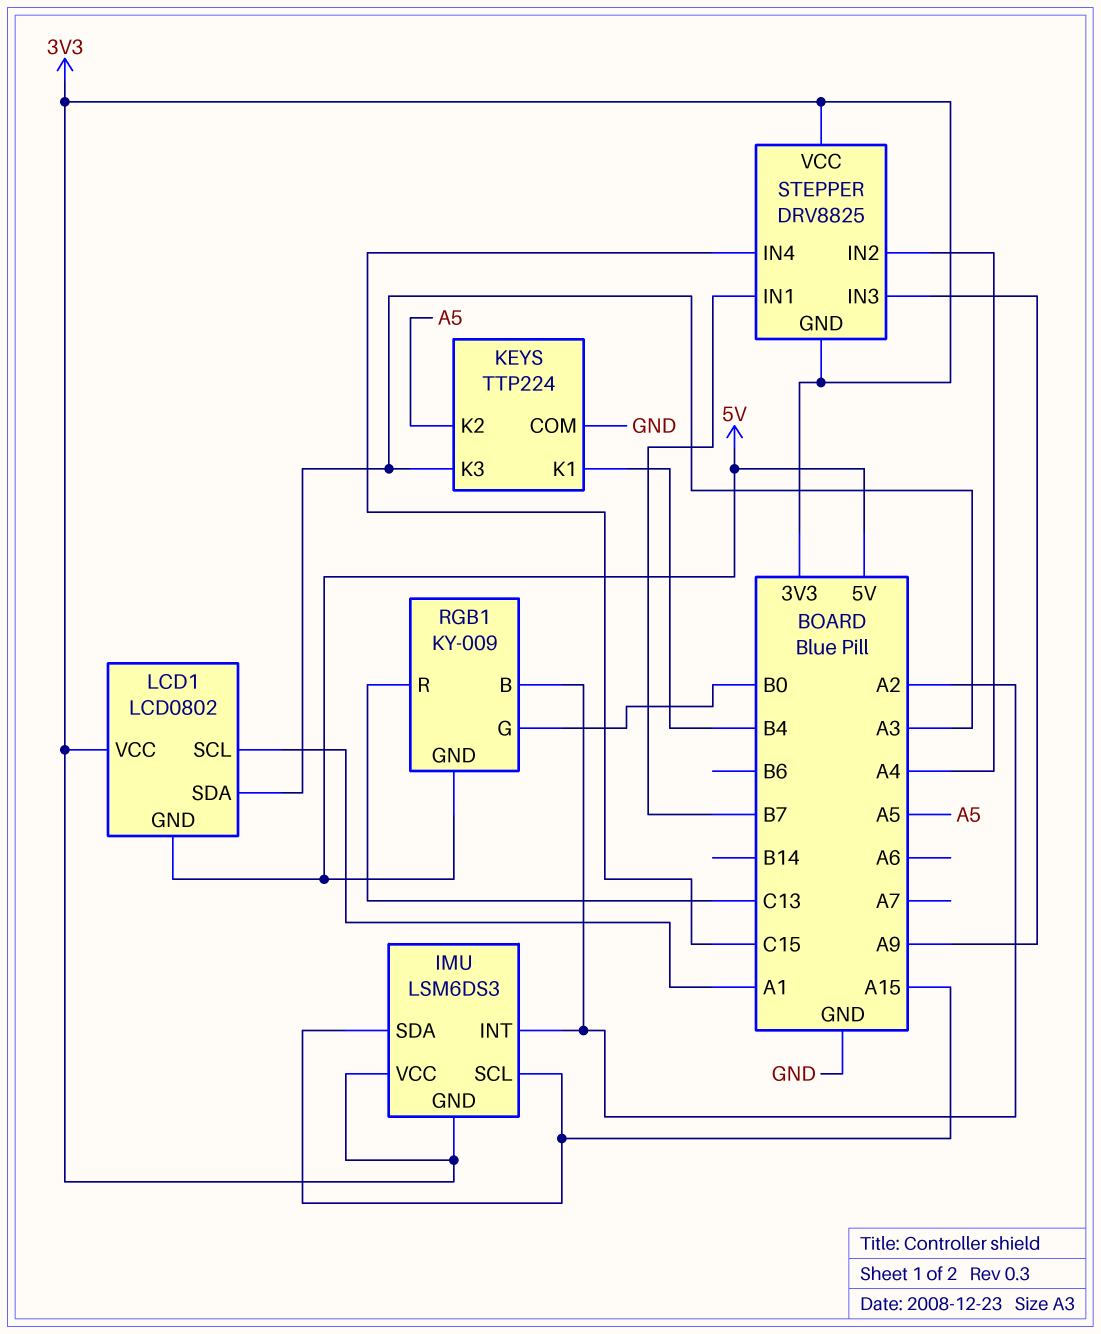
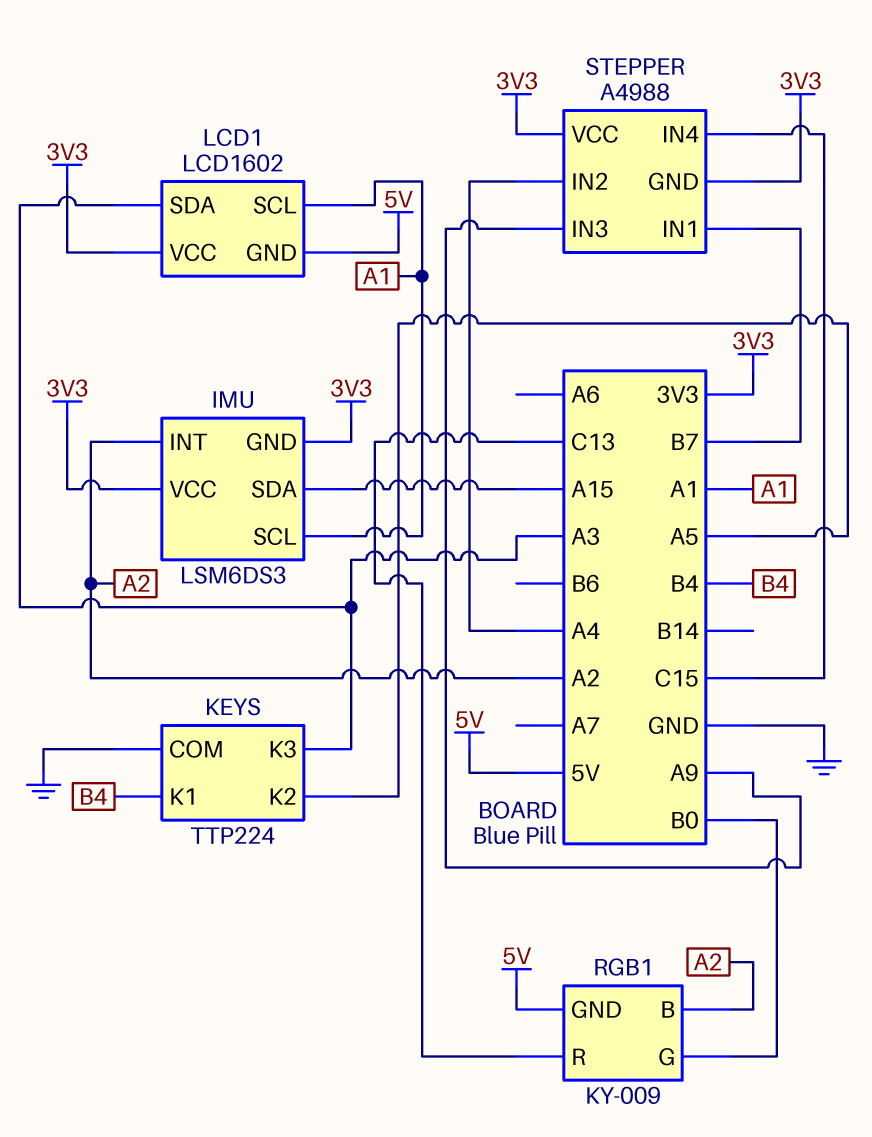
IMU pin SCL: A15 -> A1
LCD1: LCD0802 -> LCD1602
STEPPER: DRV8825 -> A4988

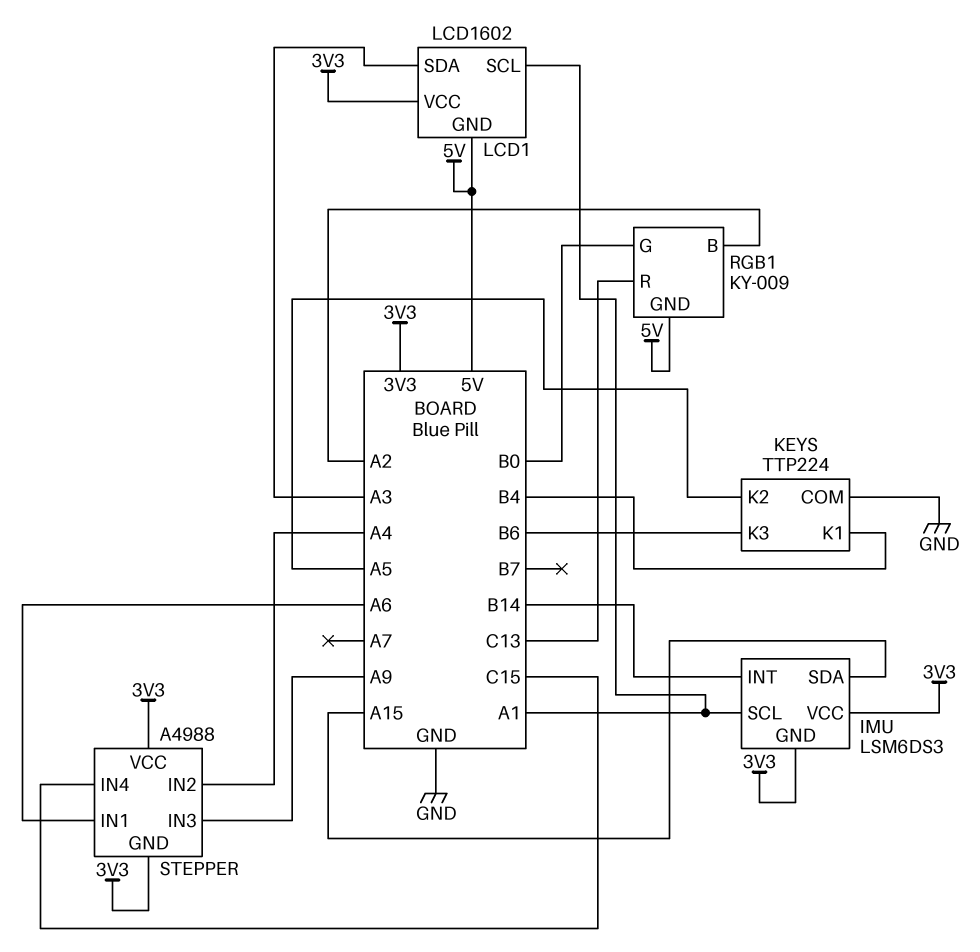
IMU pin INT: A2 -> B14
KEYS pin K3: A3 -> B6
STEPPER pin IN1: B7 -> A6

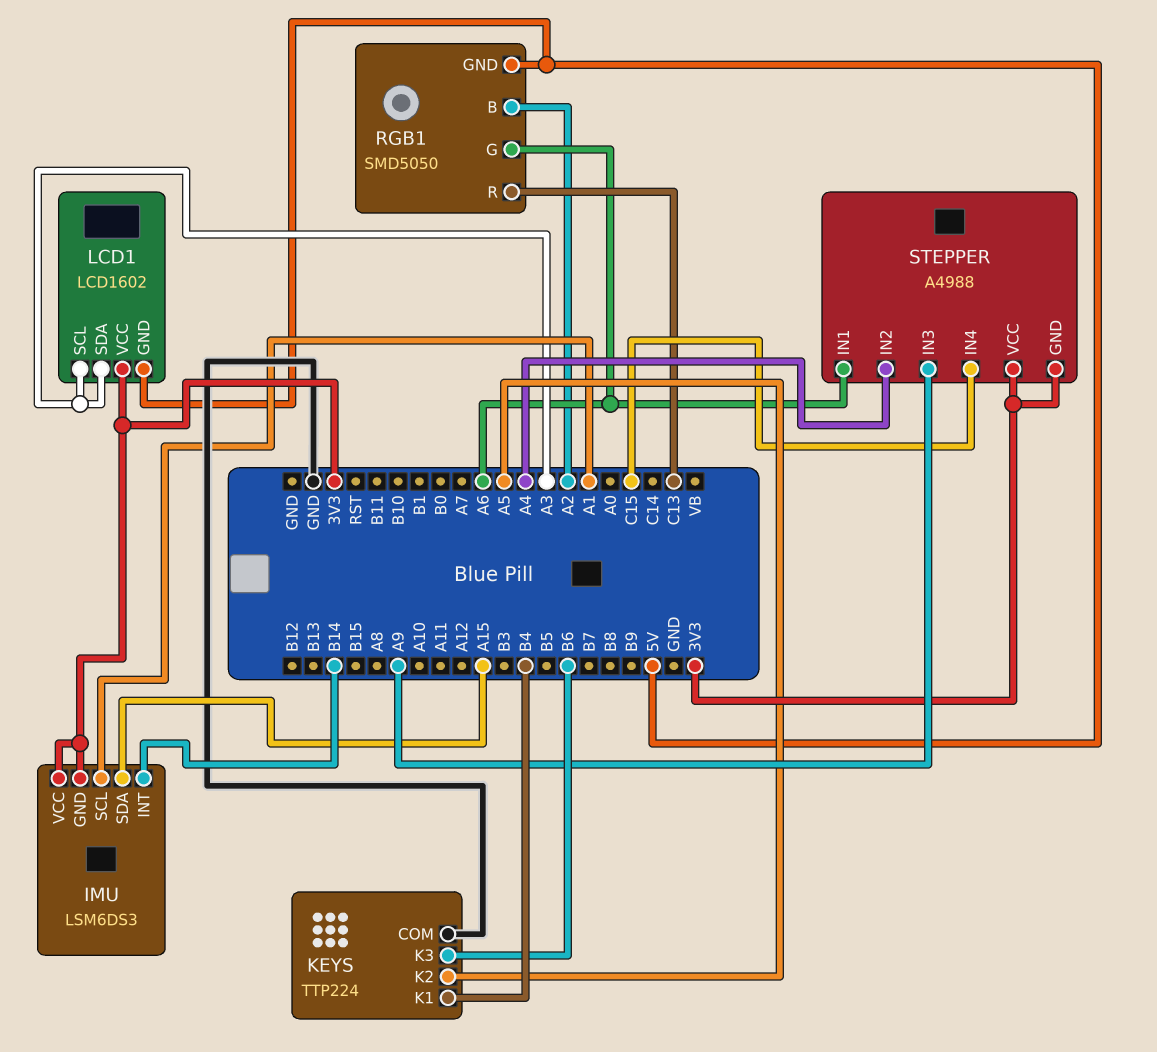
LCD1 pin SCL: A1 -> A3
RGB1: KY-009 -> SMD5050
RGB1 pin G: B0 -> A6

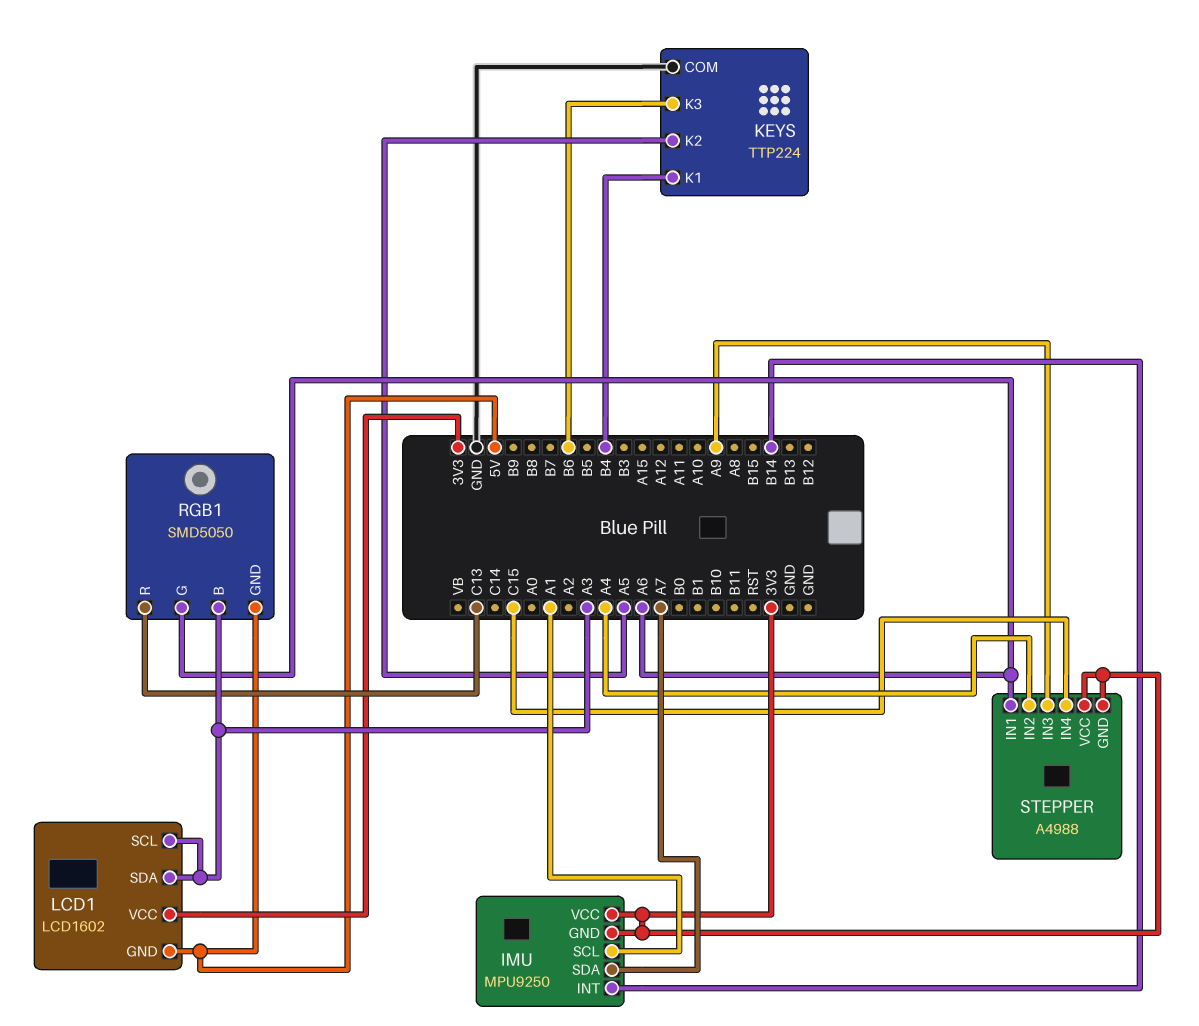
IMU: LSM6DS3 -> MPU9250
IMU pin SDA: A15 -> A7
RGB1 pin B: A2 -> A3

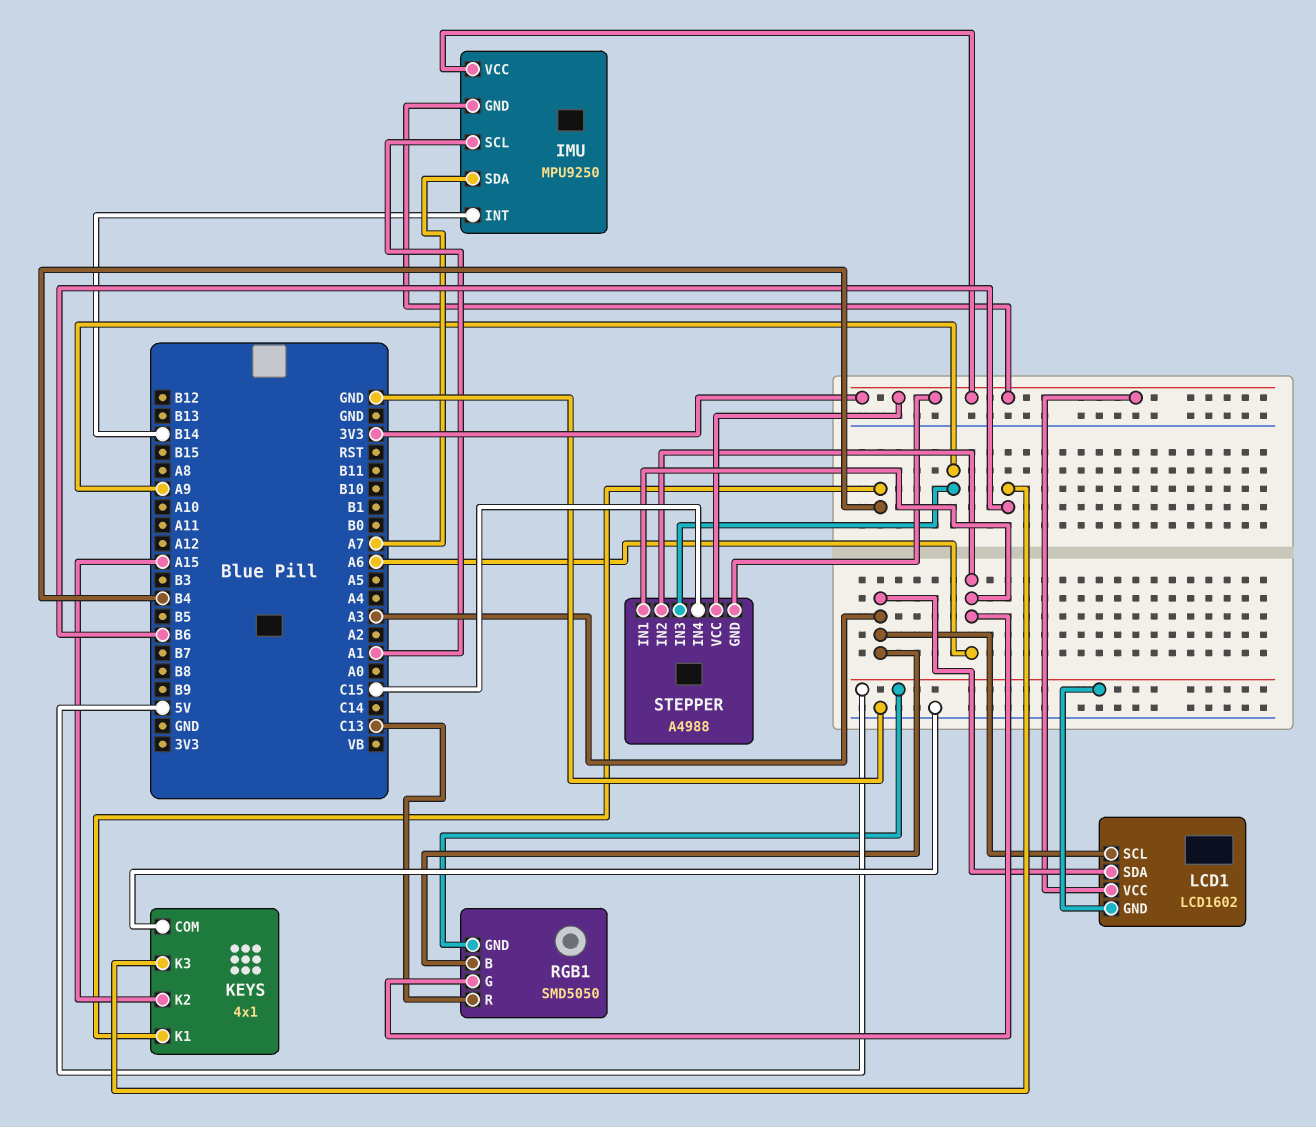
KEYS: TTP224 -> 4x1
KEYS pin K2: A5 -> A15
STEPPER pin IN2: A4 -> A6

